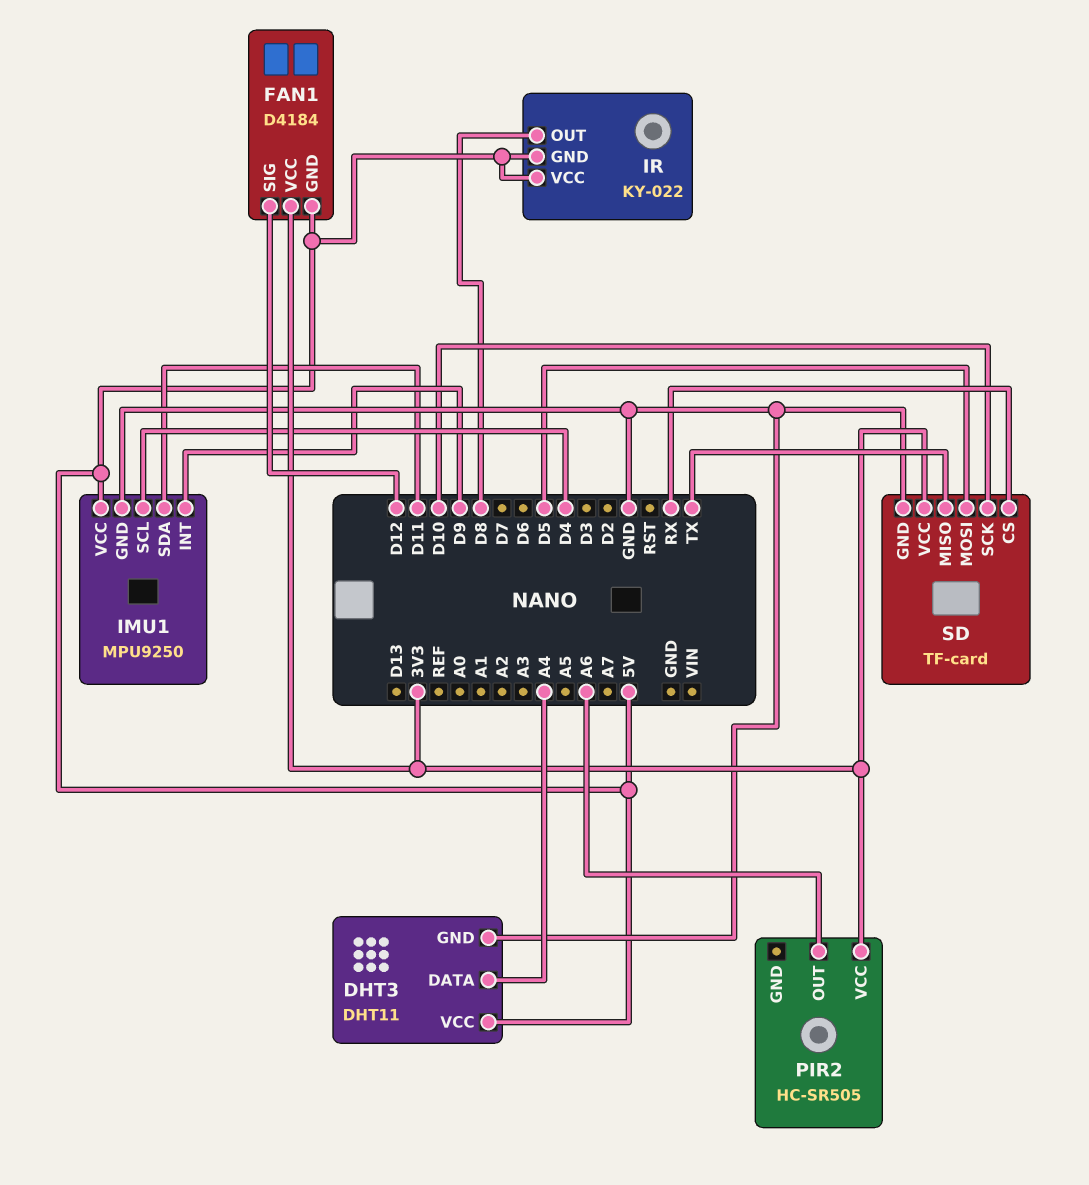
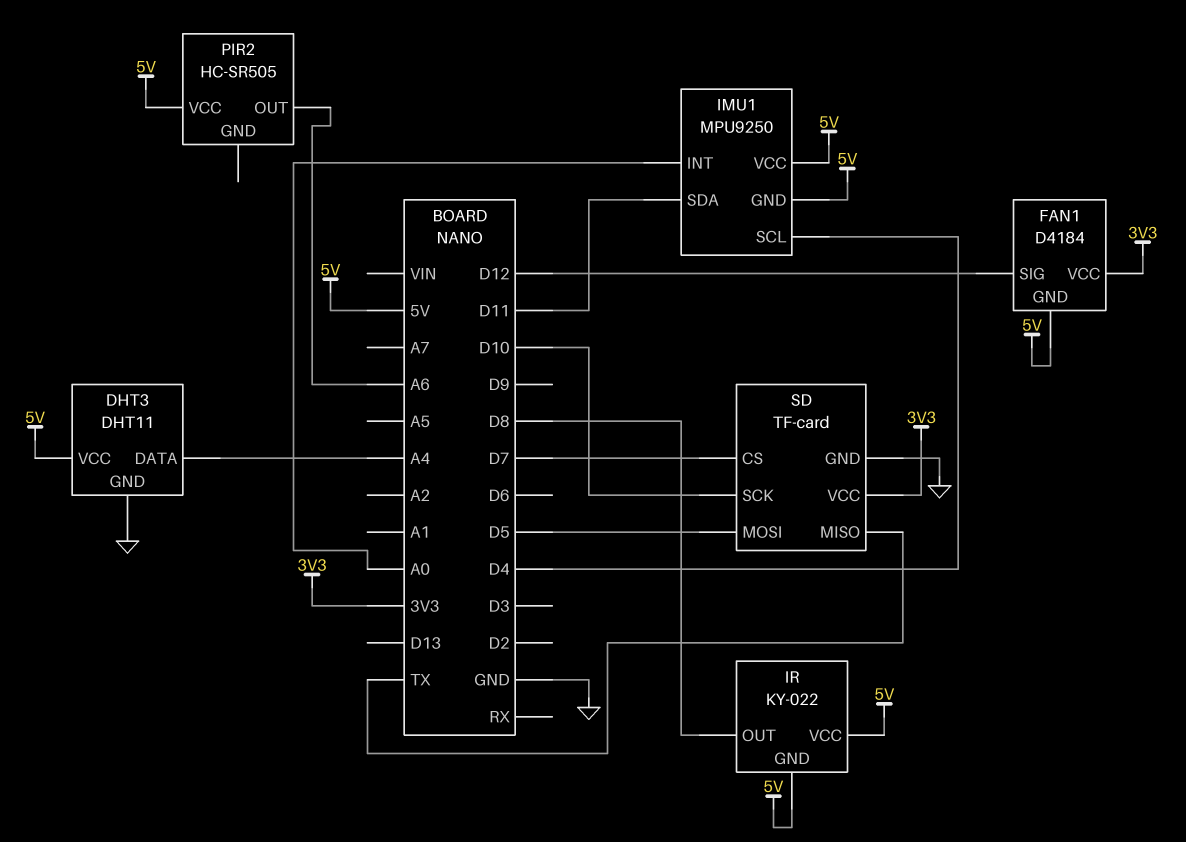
IMU1 pin GND: GND -> 5V
IMU1 pin INT: D9 -> A0
PIR2 pin VCC: 3V3 -> 5V
SD pin CS: RX -> D7

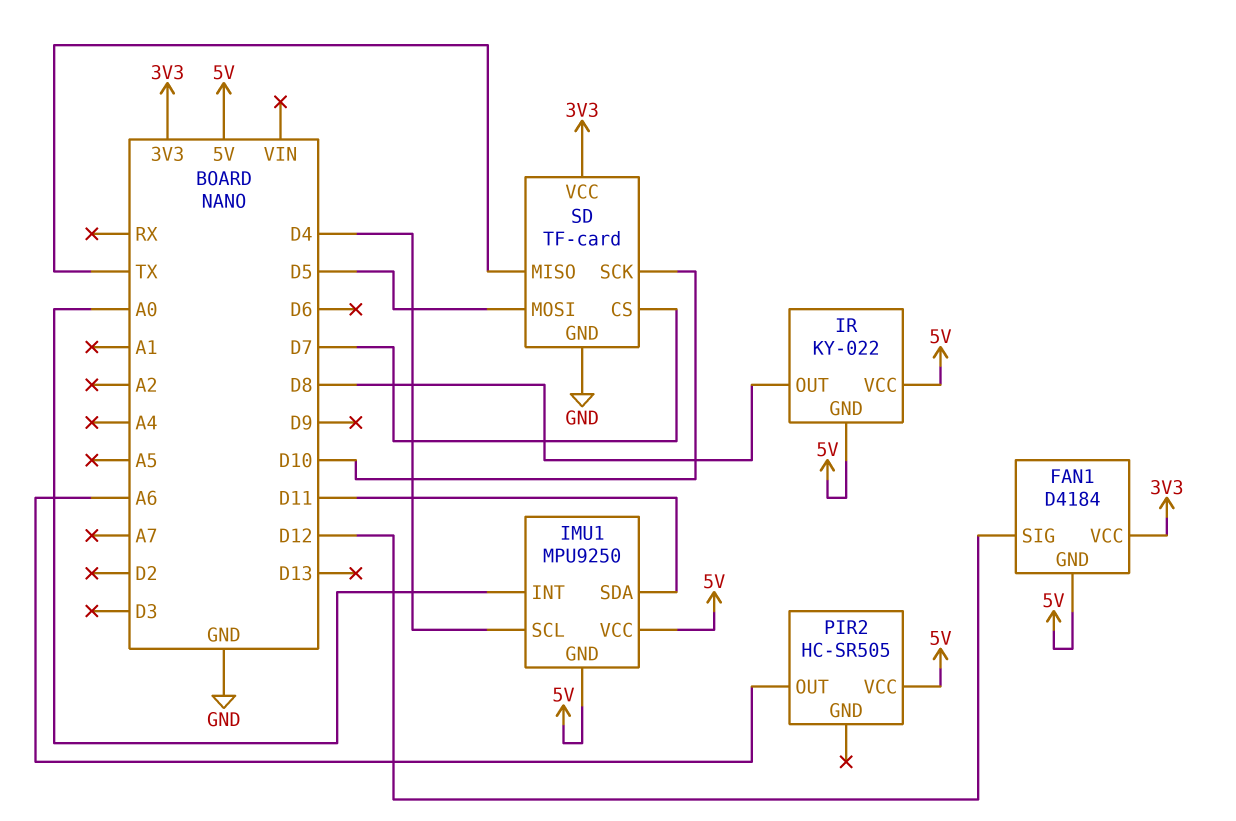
DHT3: DHT11 -> none
DHT3 pin DATA: A4 -> none
DHT3 pin GND: GND -> none
DHT3 pin VCC: 5V -> none

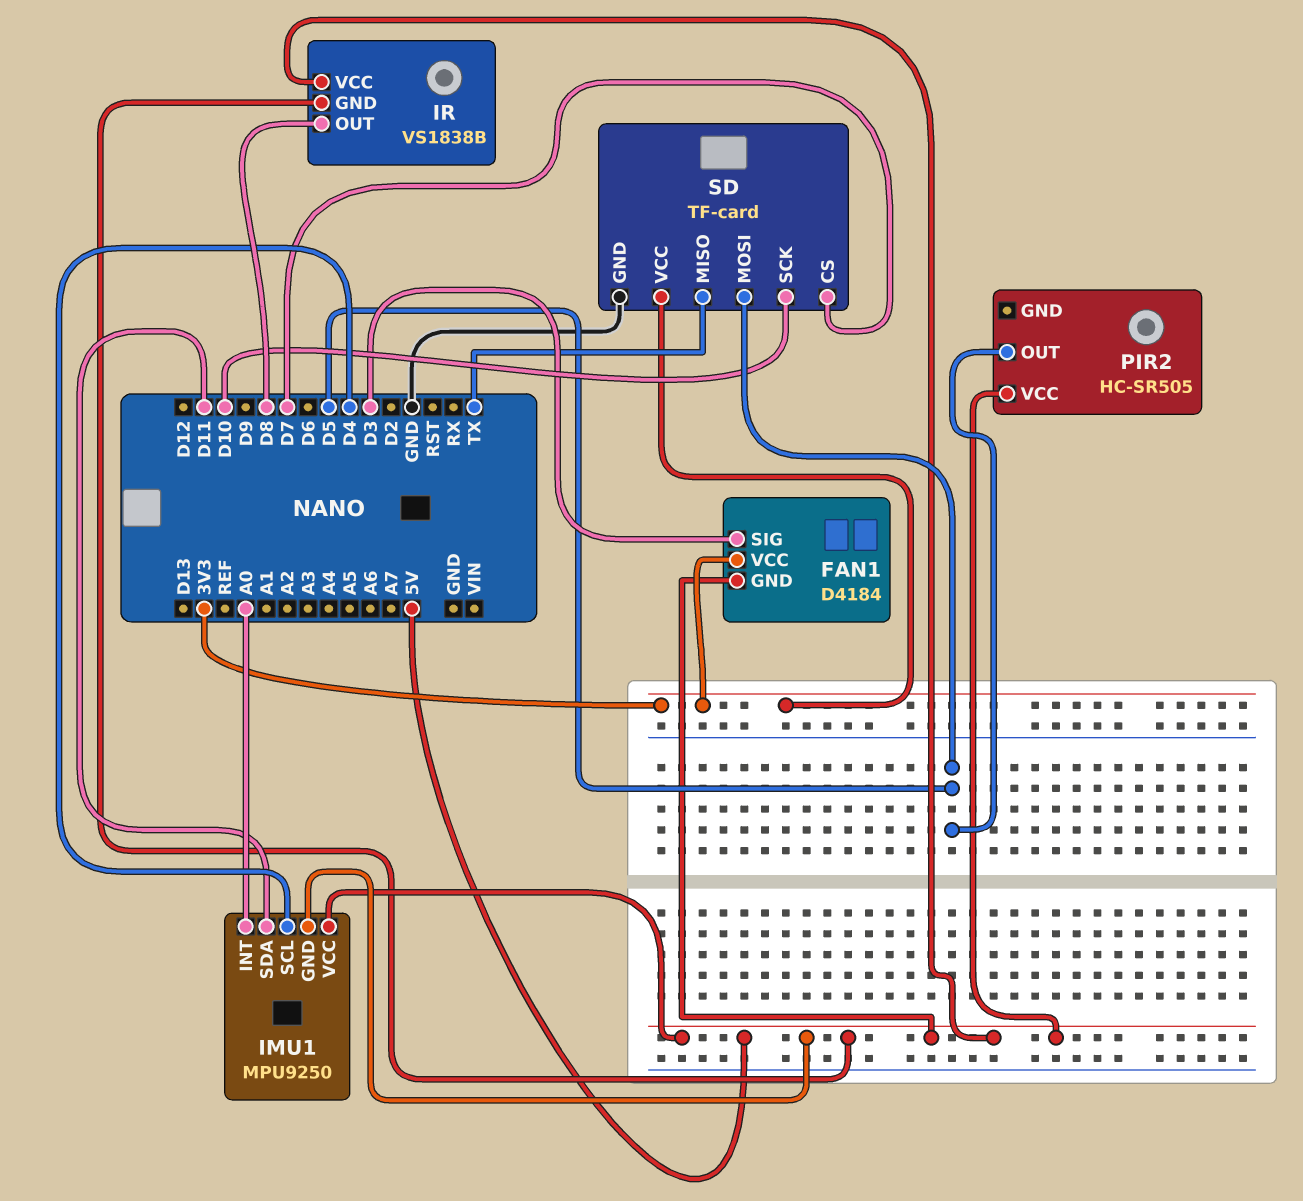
FAN1 pin SIG: D12 -> D3
IR: KY-022 -> VS1838B
PIR2 pin OUT: A6 -> D5

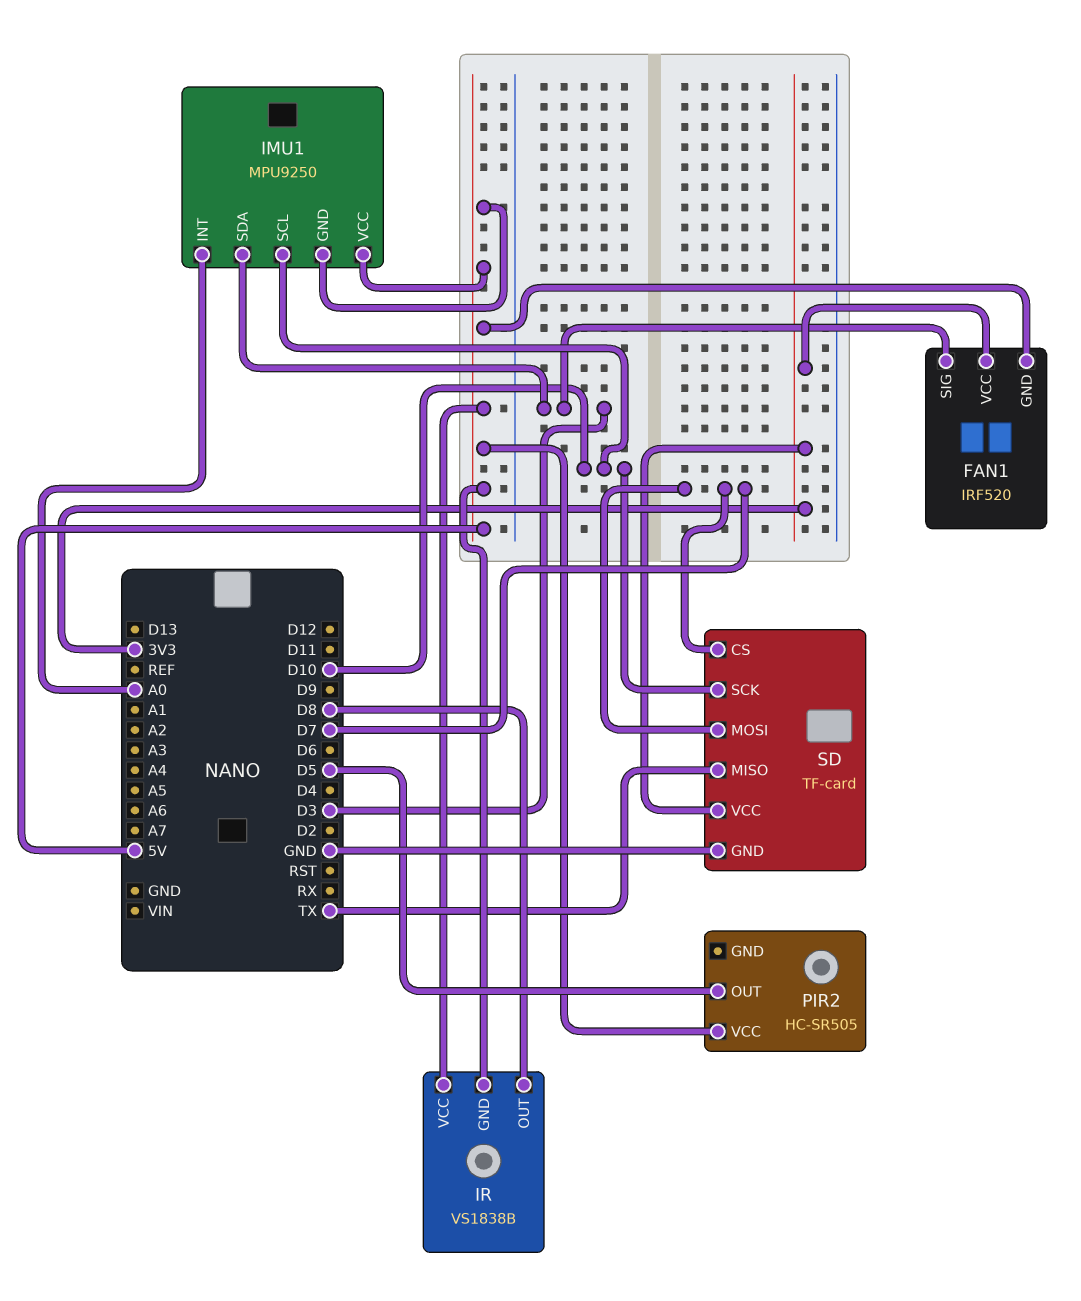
FAN1: D4184 -> IRF520
IMU1 pin SCL: D4 -> D10
IMU1 pin SDA: D11 -> D3
SD pin MOSI: D5 -> D7

